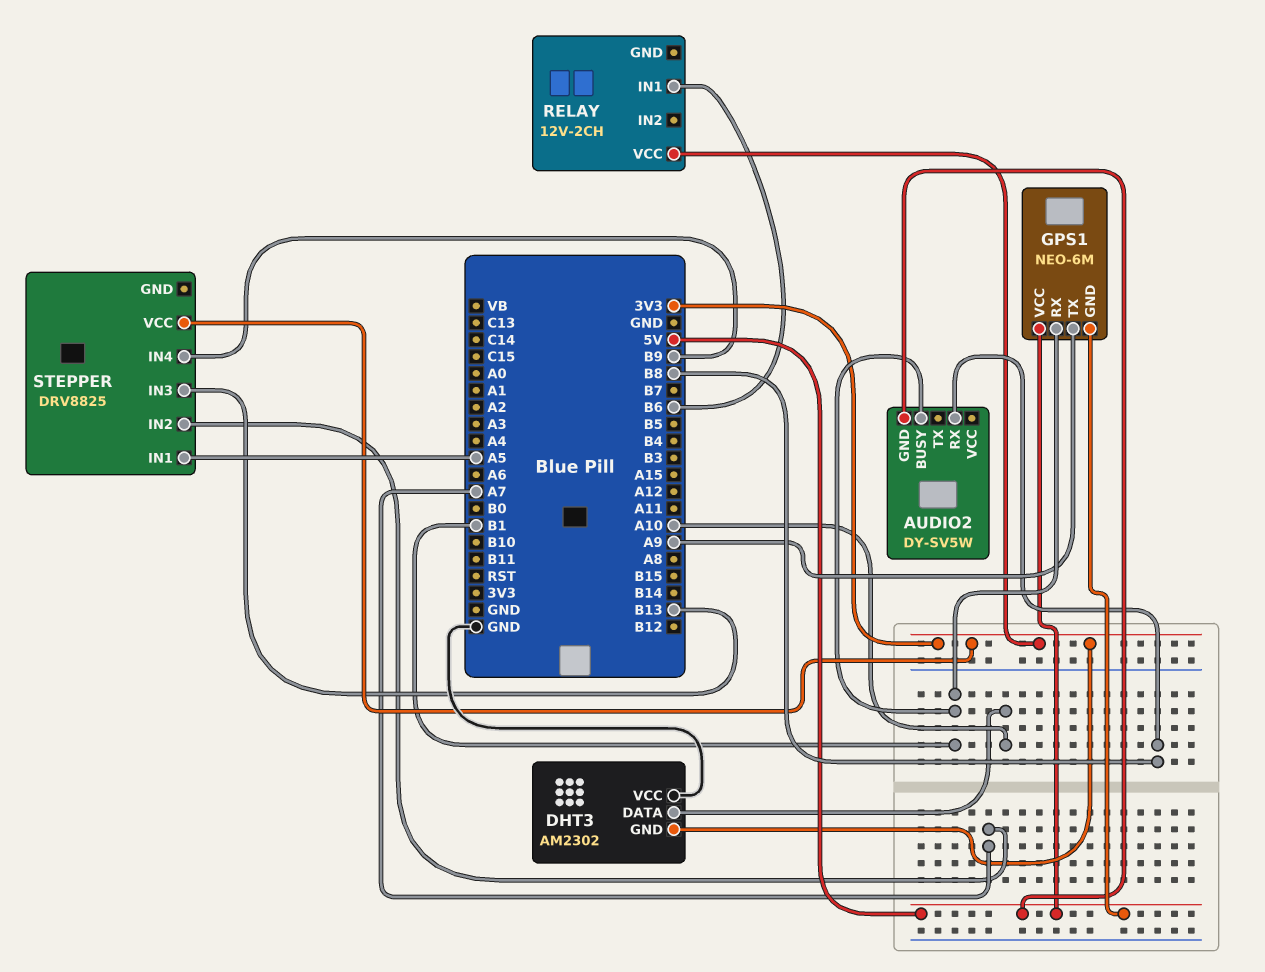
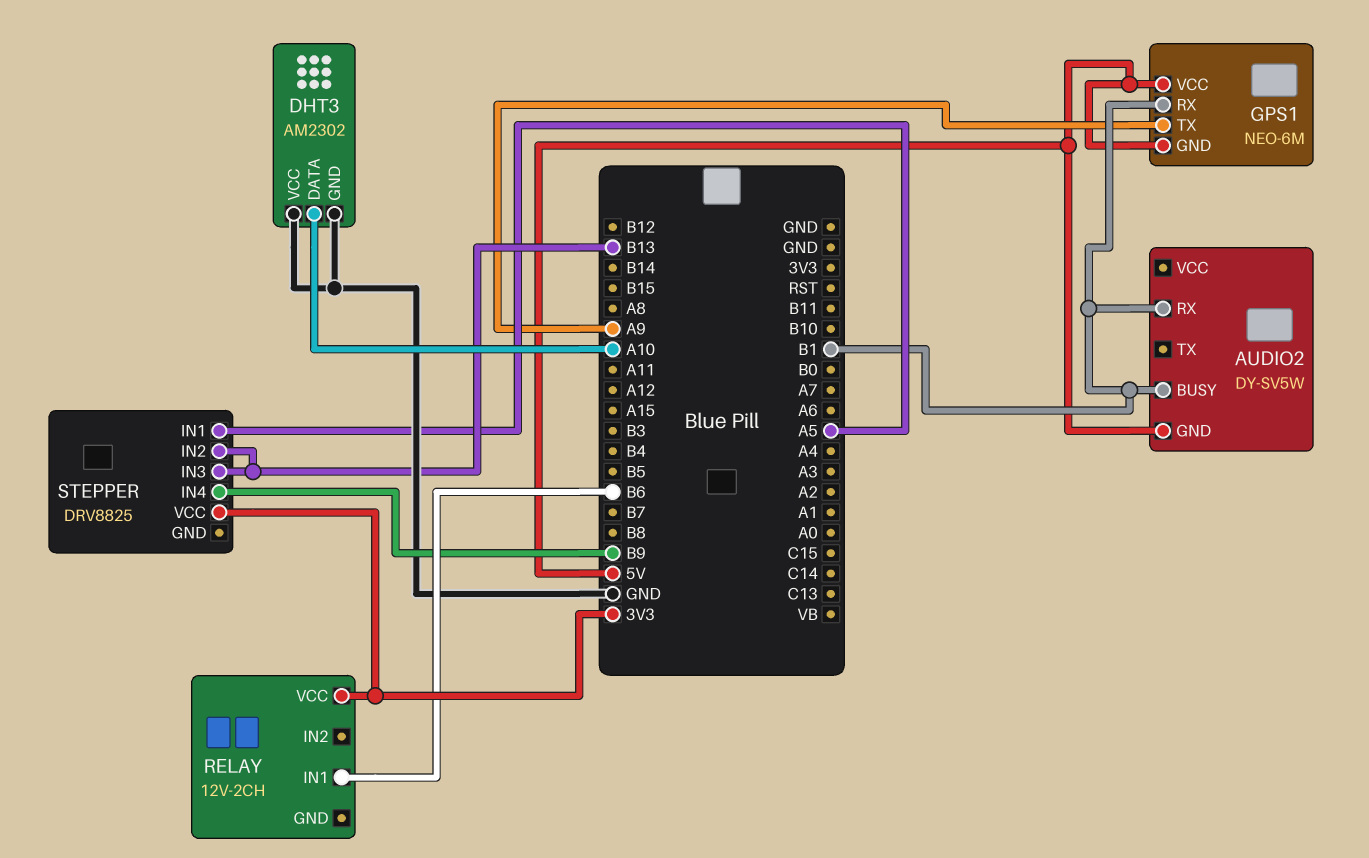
AUDIO2 pin RX: B8 -> B1
DHT3 pin GND: 3V3 -> GND
STEPPER pin IN2: A7 -> B13

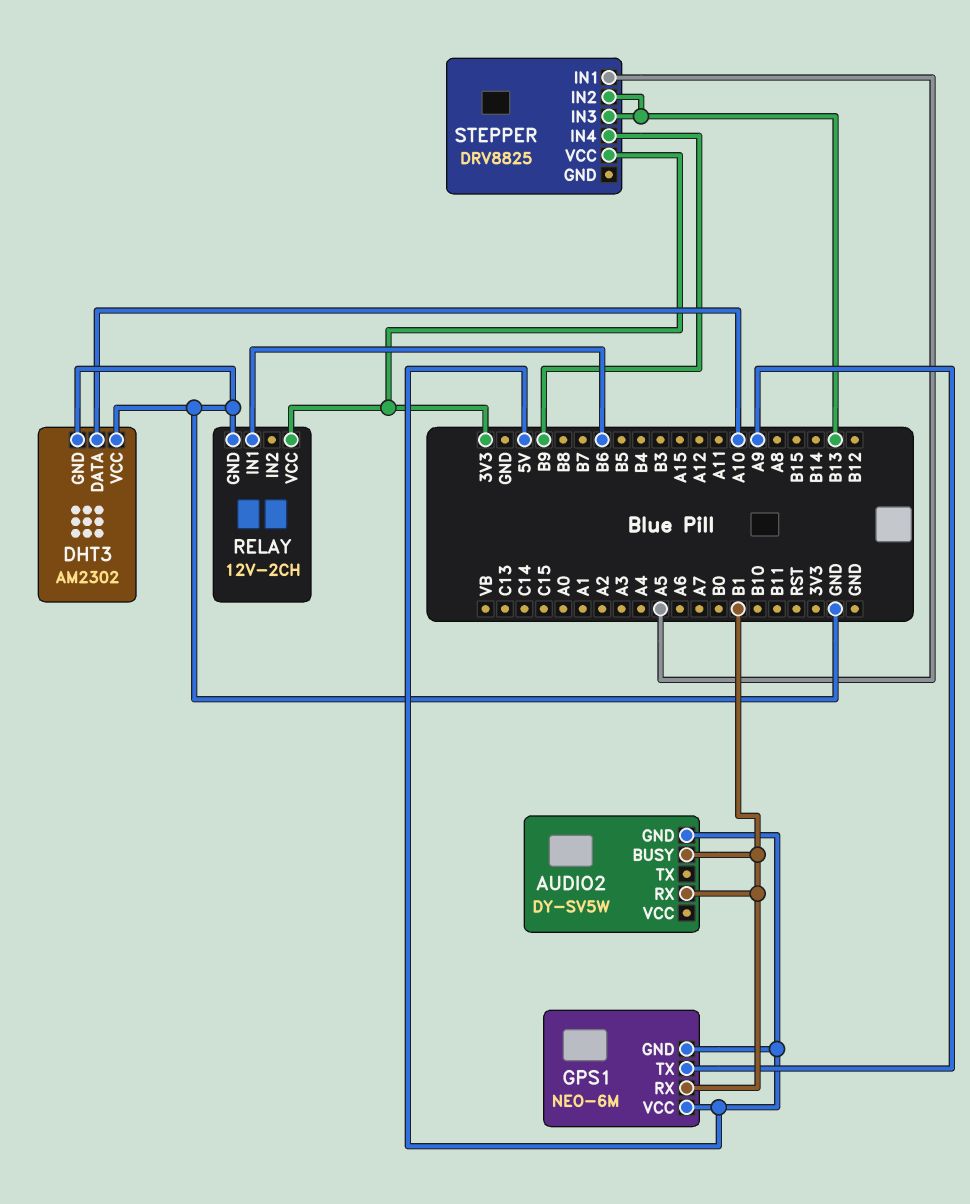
RELAY pin GND: none -> GND

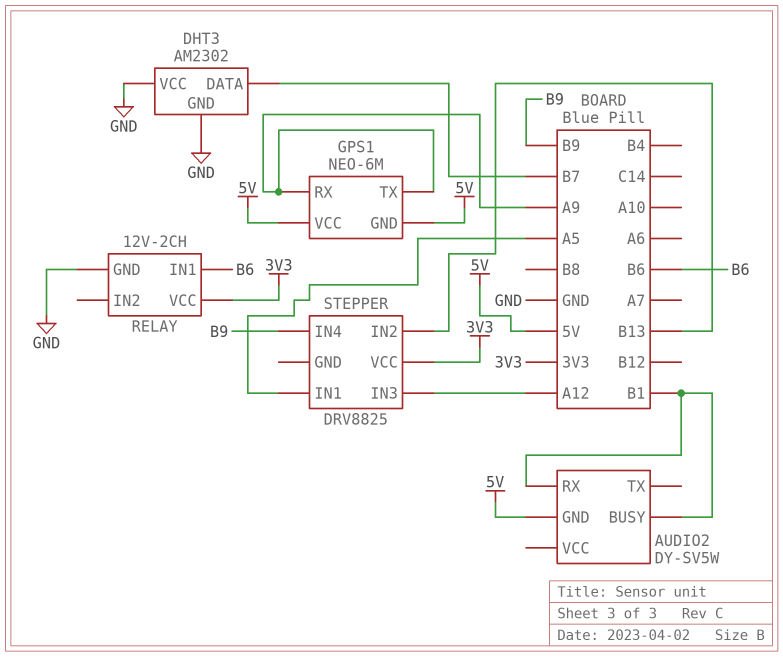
DHT3 pin DATA: A10 -> B7
GPS1 pin RX: B1 -> A9
STEPPER pin IN3: B13 -> A12

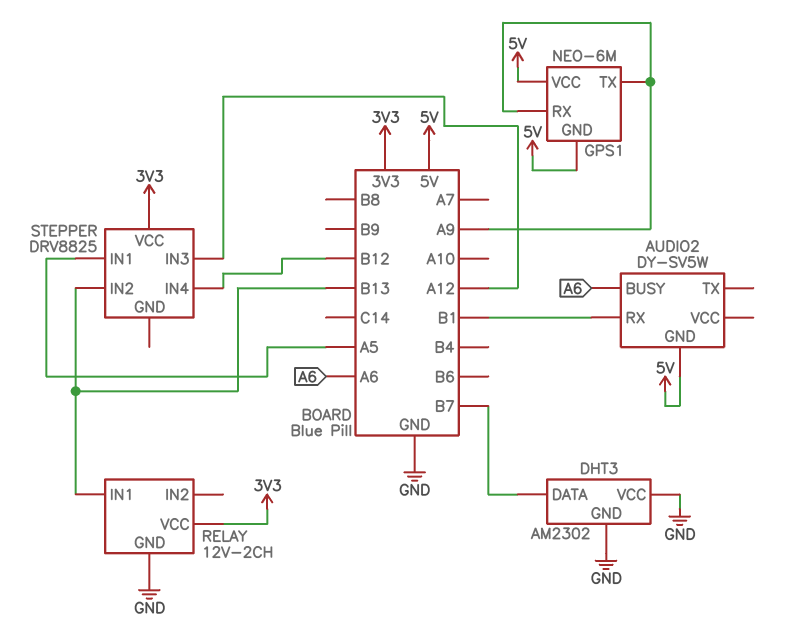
AUDIO2 pin BUSY: B1 -> A6
RELAY pin IN1: B6 -> B13
STEPPER pin IN4: B9 -> B12

